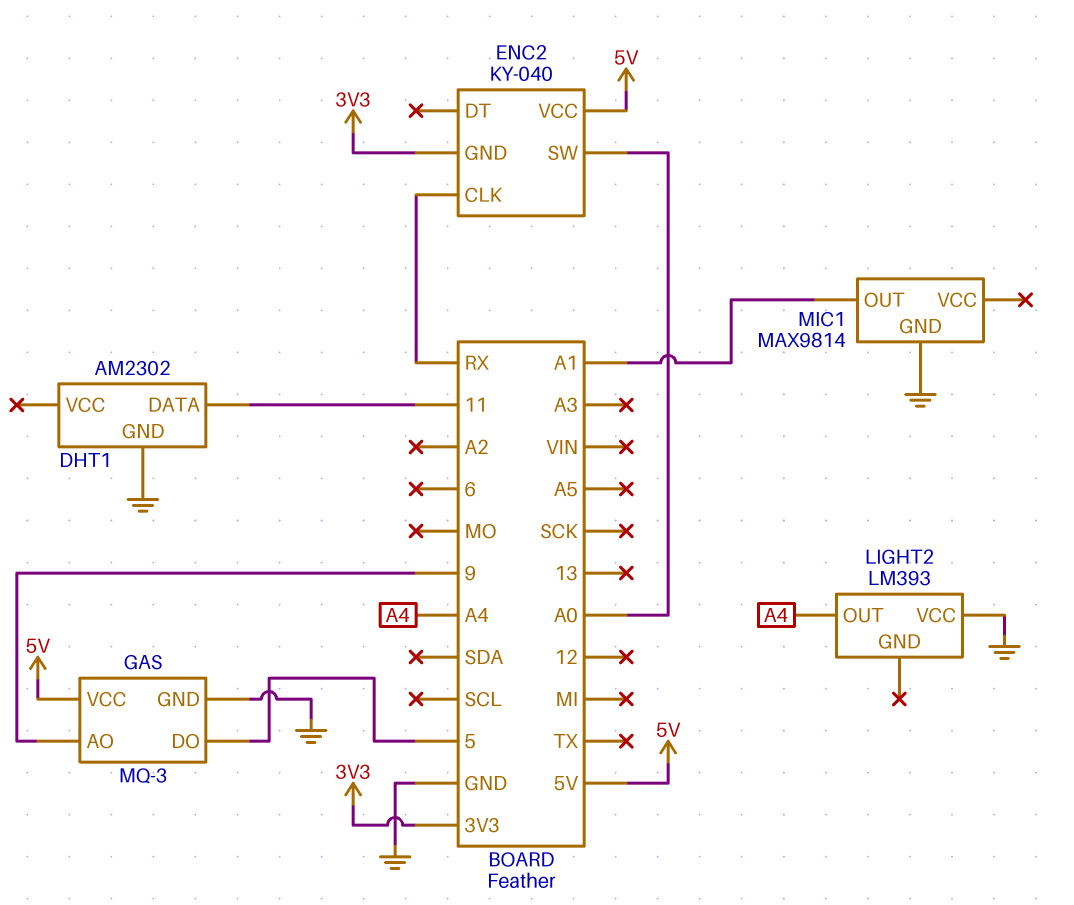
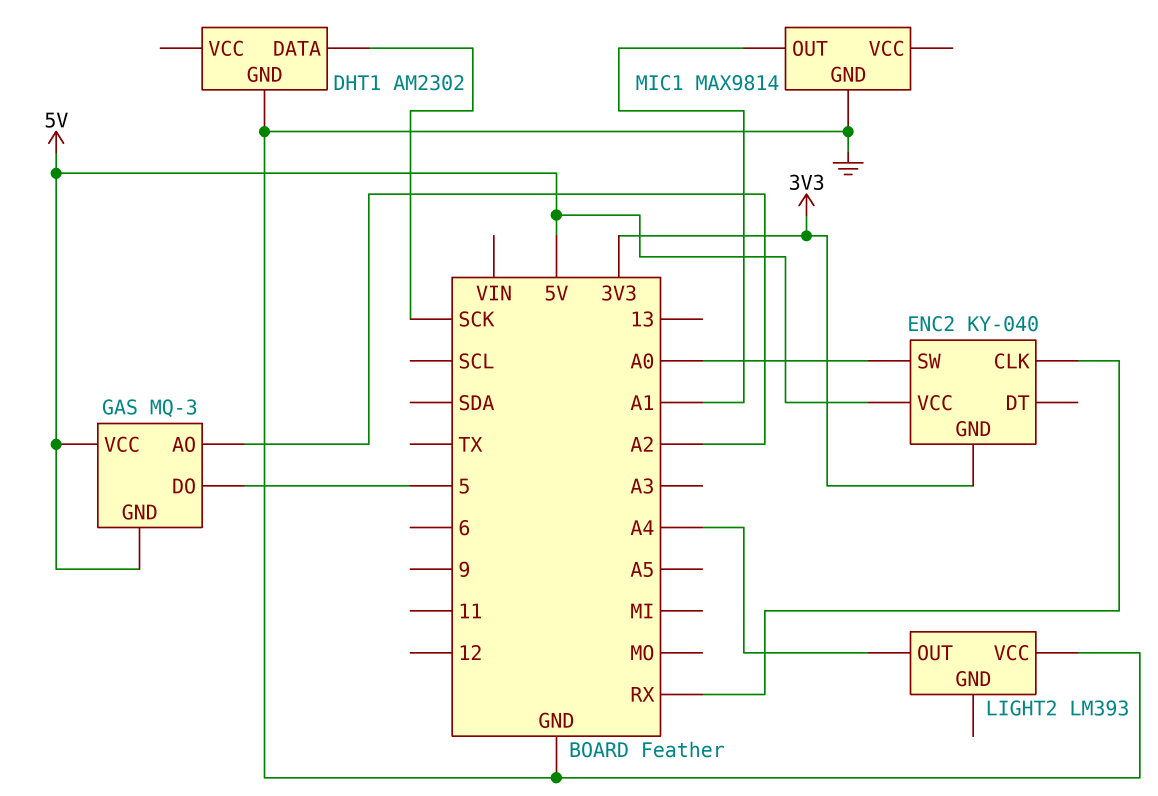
DHT1 pin DATA: 11 -> SCK
GAS pin AO: 9 -> A2
GAS pin GND: GND -> 5V

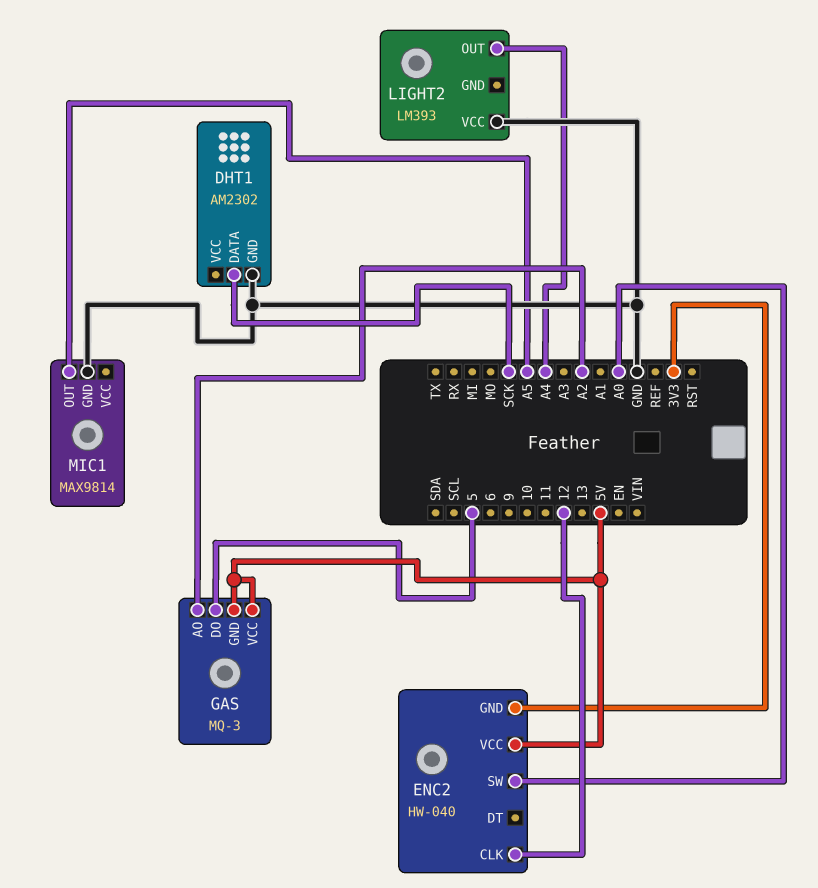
ENC2: KY-040 -> HW-040
ENC2 pin CLK: RX -> 12
MIC1 pin OUT: A1 -> A5

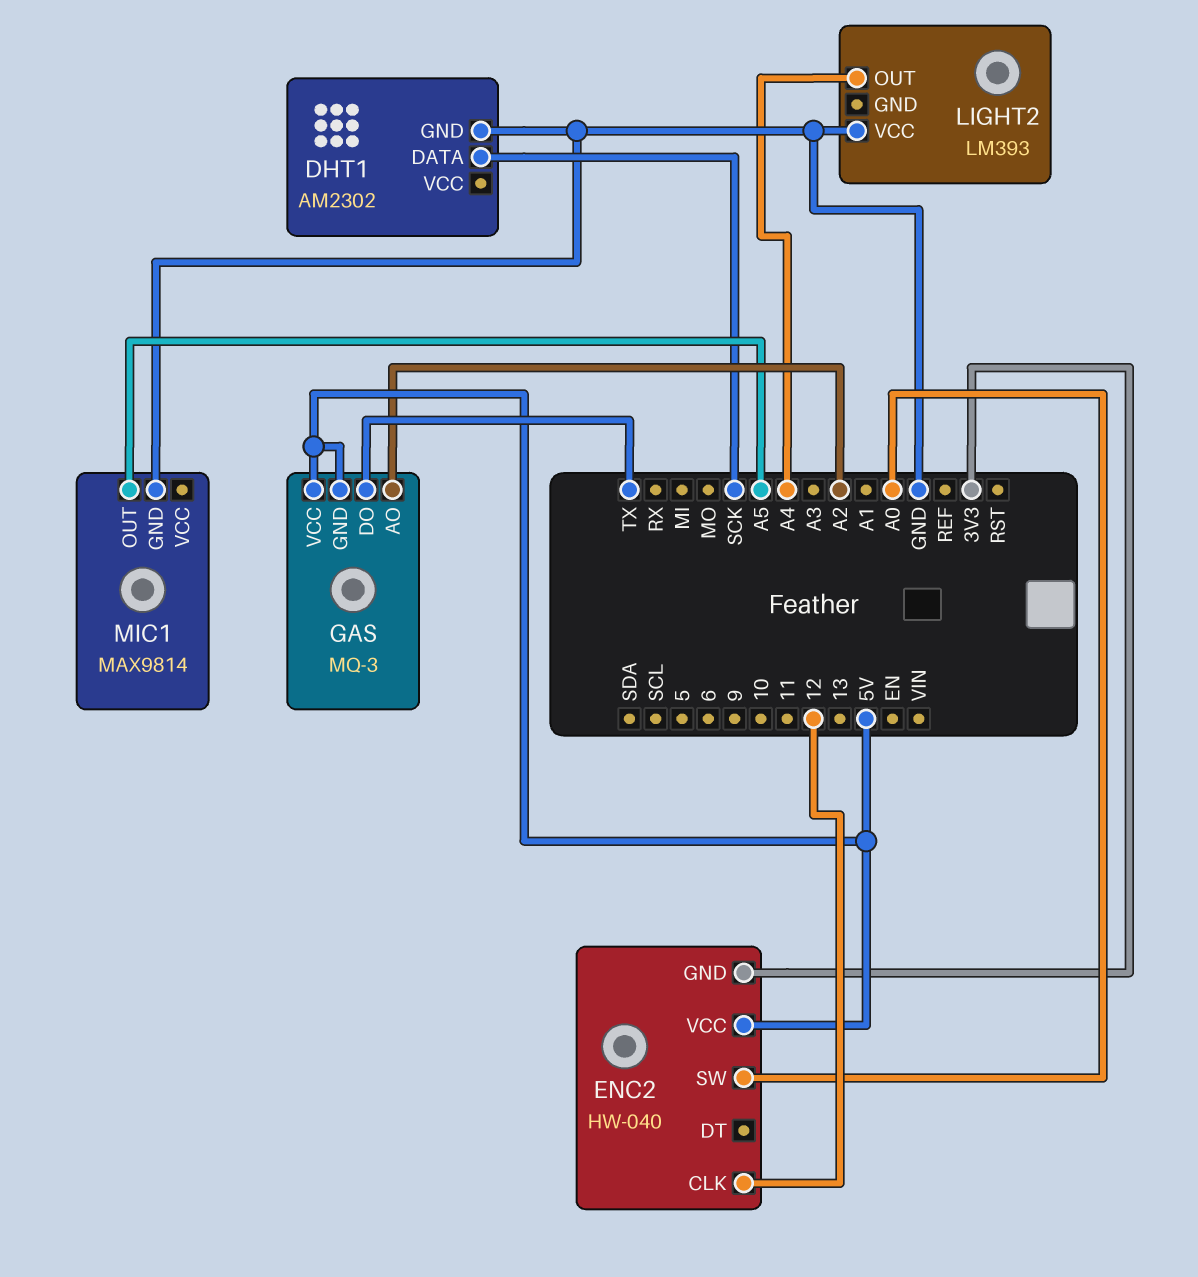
GAS pin DO: 5 -> TX

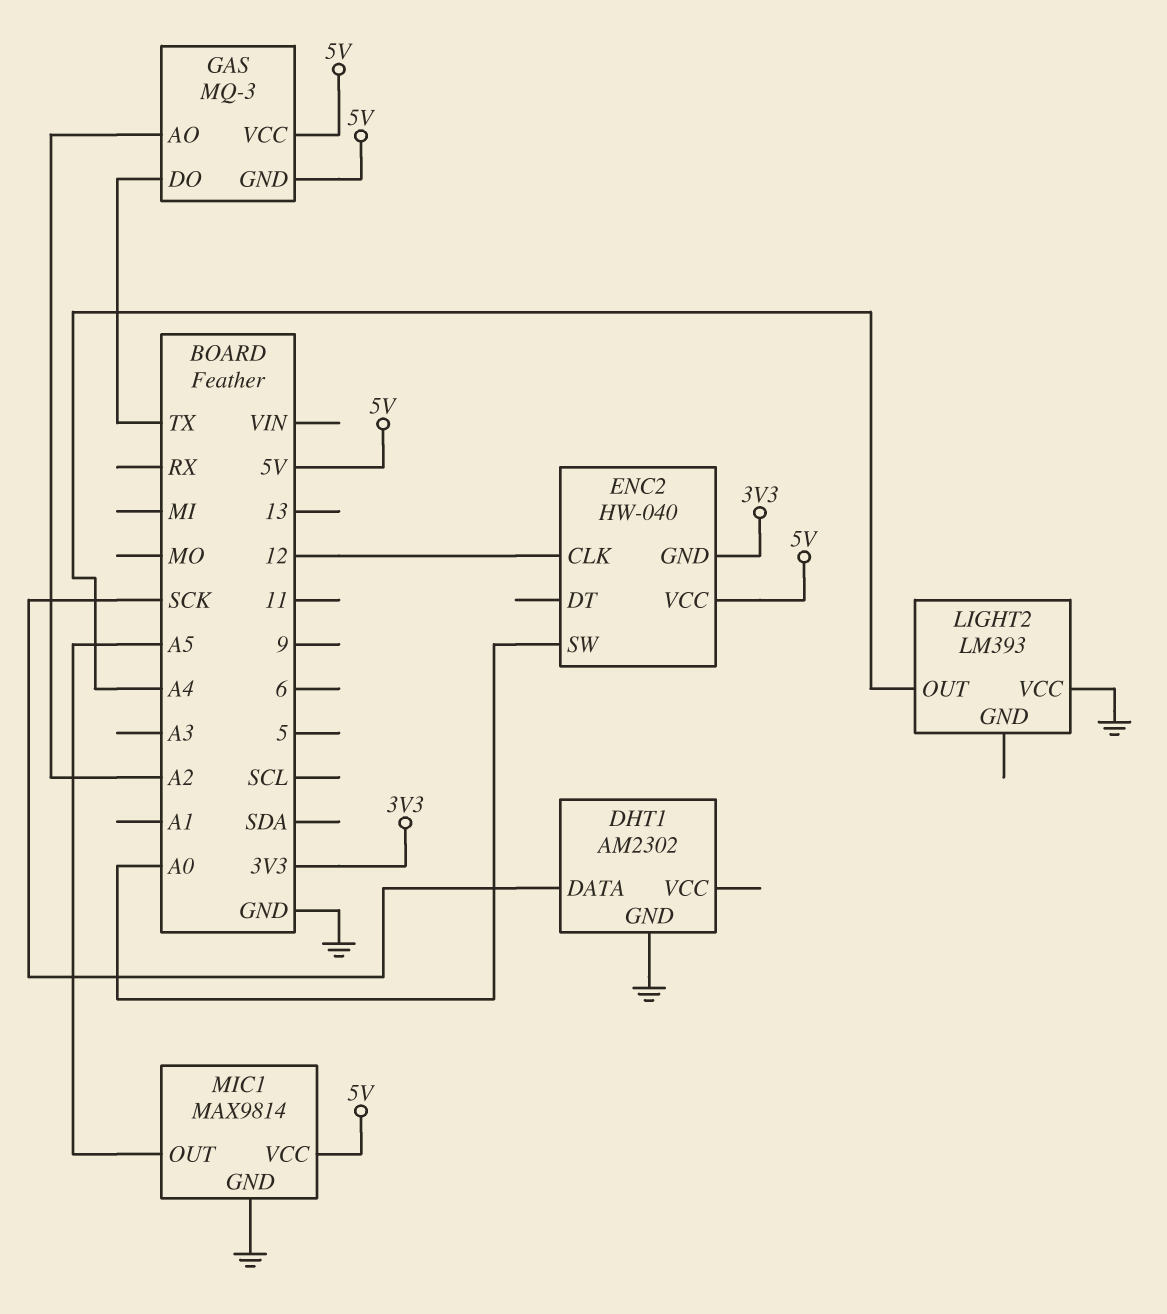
MIC1 pin VCC: none -> 5V

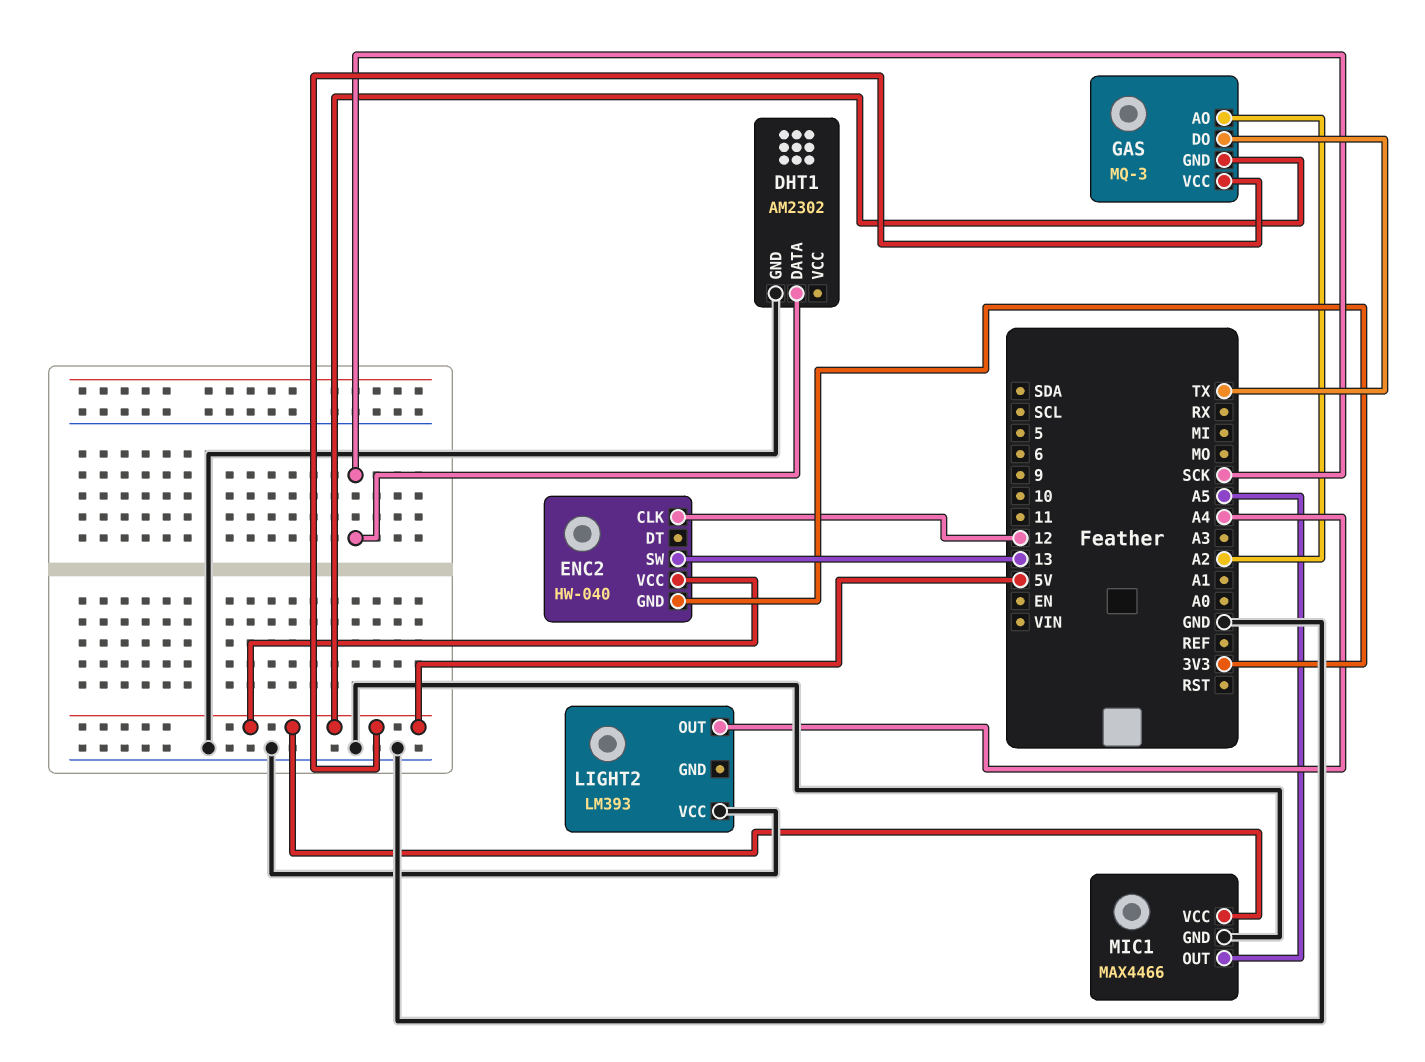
ENC2 pin SW: A0 -> 13
MIC1: MAX9814 -> MAX4466

